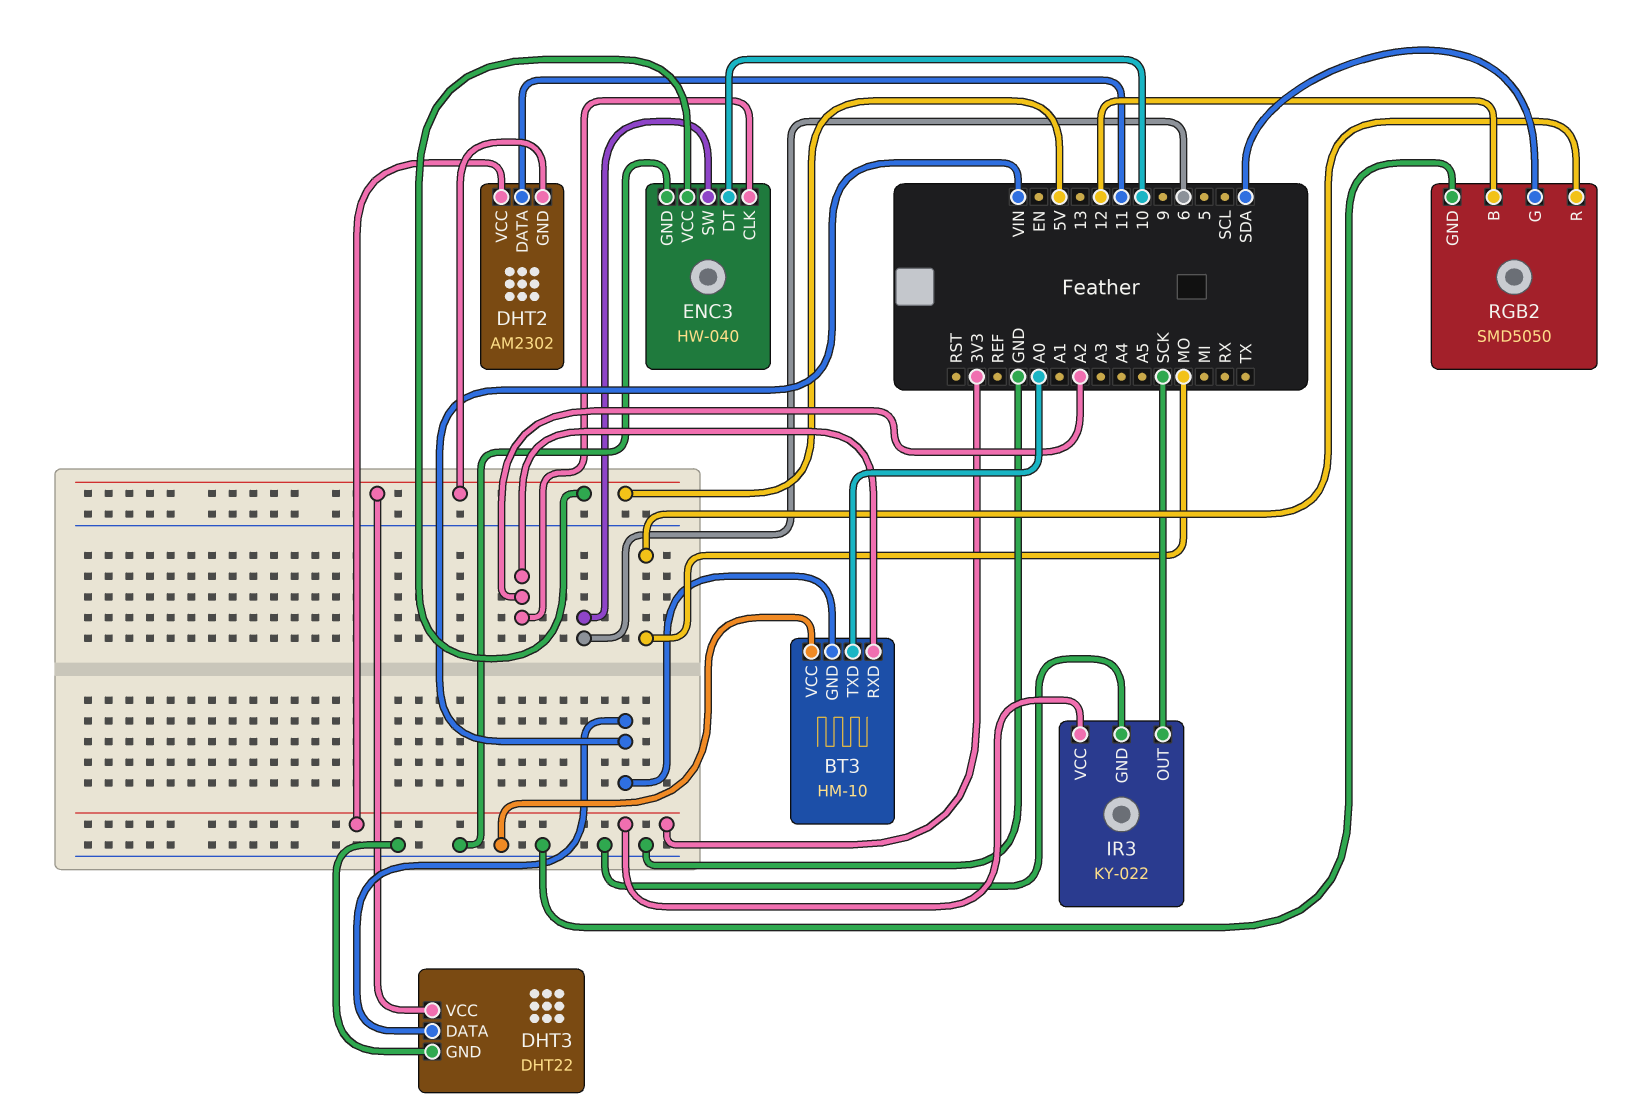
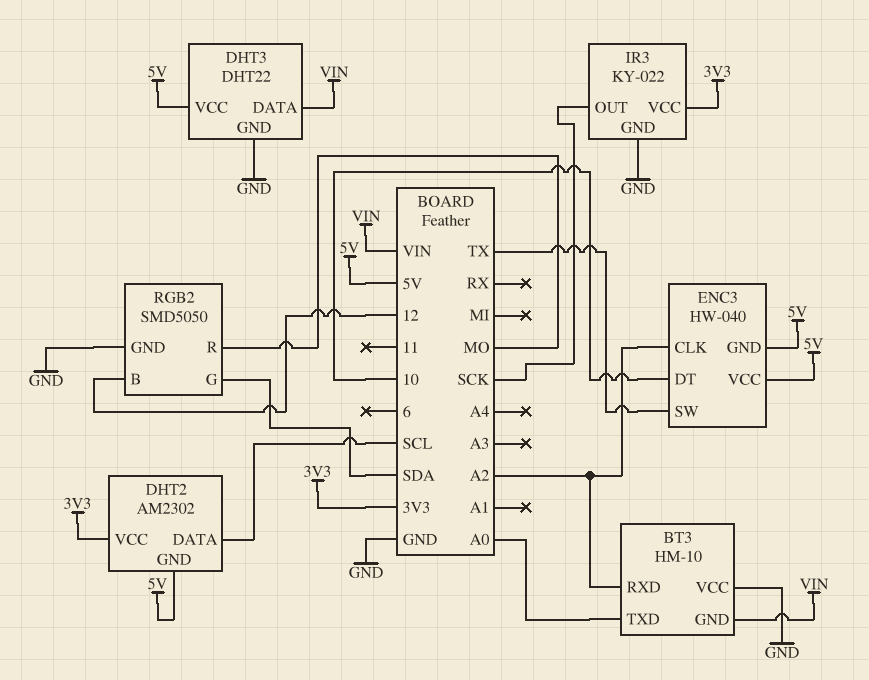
DHT2 pin DATA: 11 -> SCL
ENC3 pin GND: GND -> 5V
ENC3 pin SW: 6 -> TX

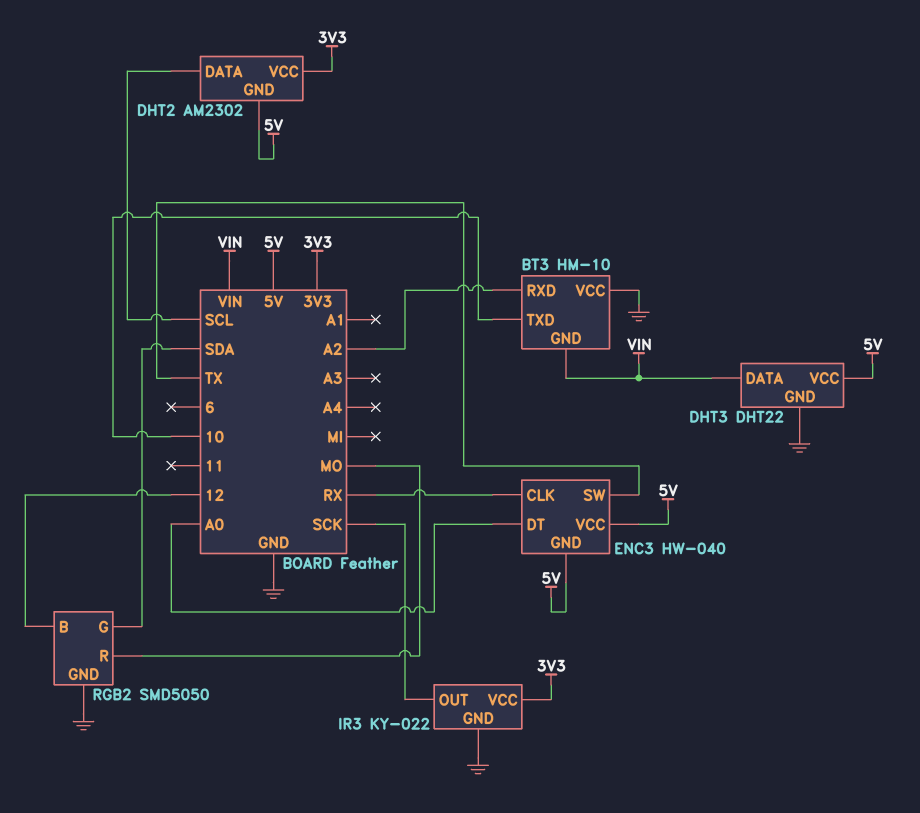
BT3 pin TXD: A0 -> 10
ENC3 pin CLK: A2 -> RX
ENC3 pin DT: 10 -> A0

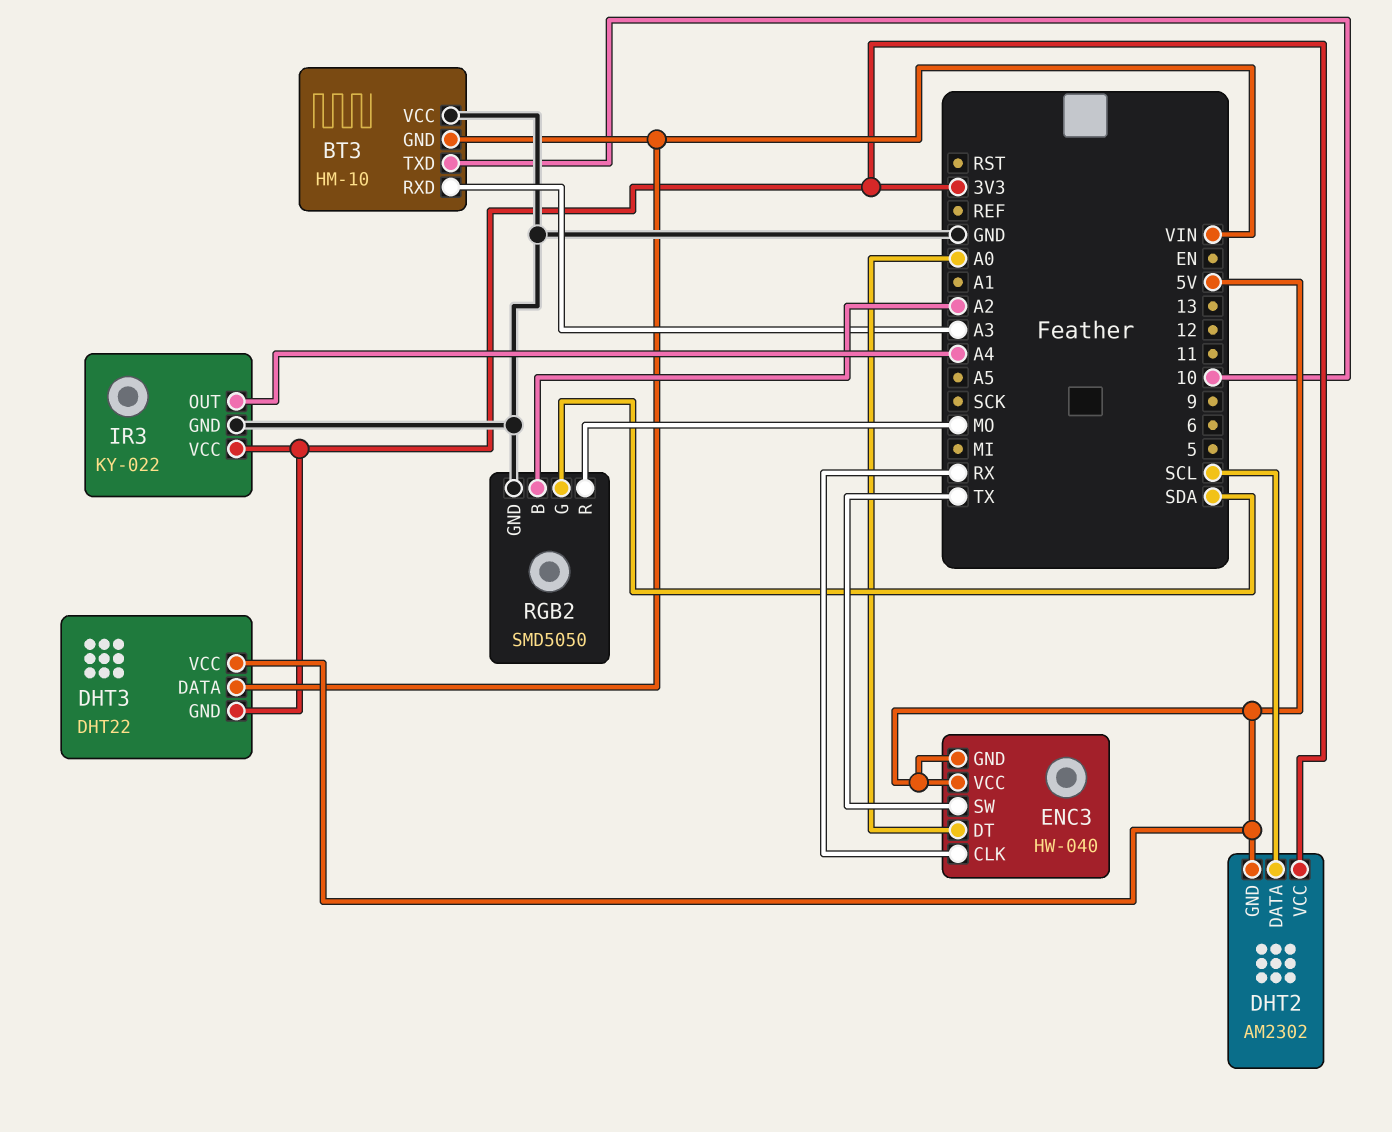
BT3 pin RXD: A2 -> A3
DHT3 pin GND: GND -> 3V3
IR3 pin OUT: SCK -> A4
RGB2 pin B: 12 -> A2

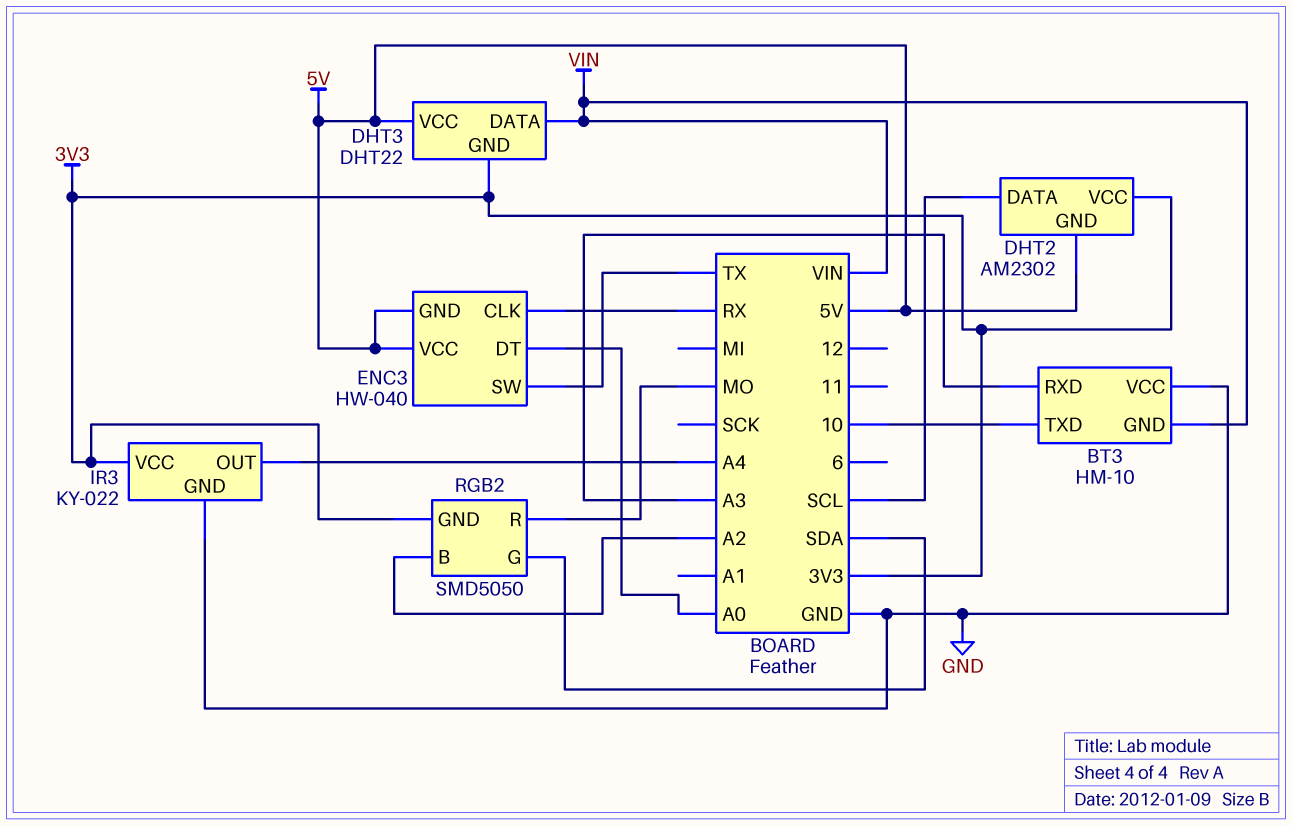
RGB2 pin GND: GND -> 3V3

